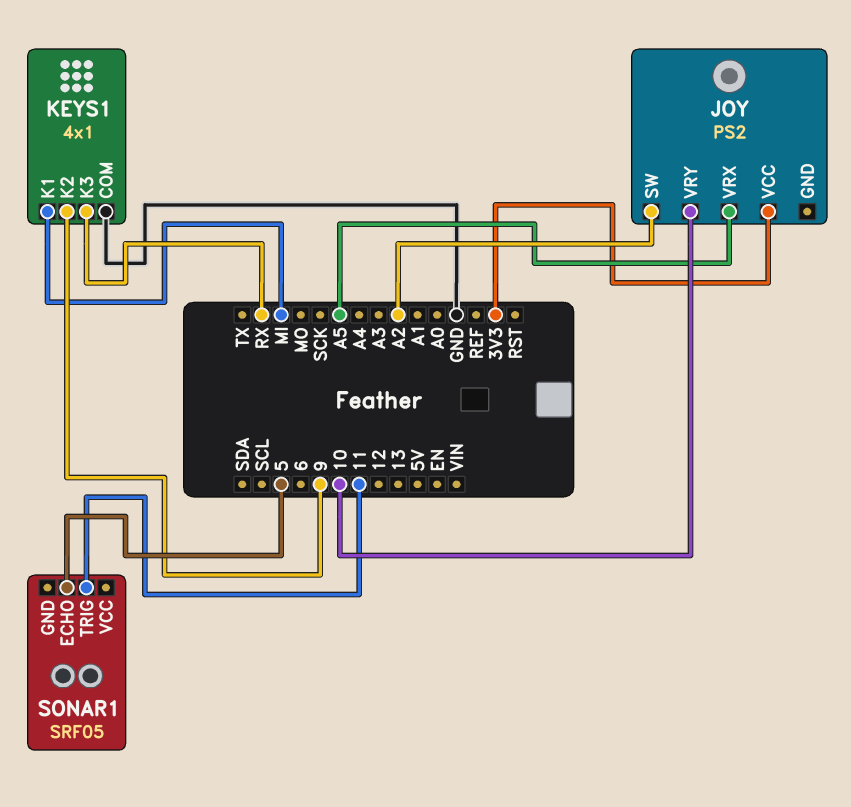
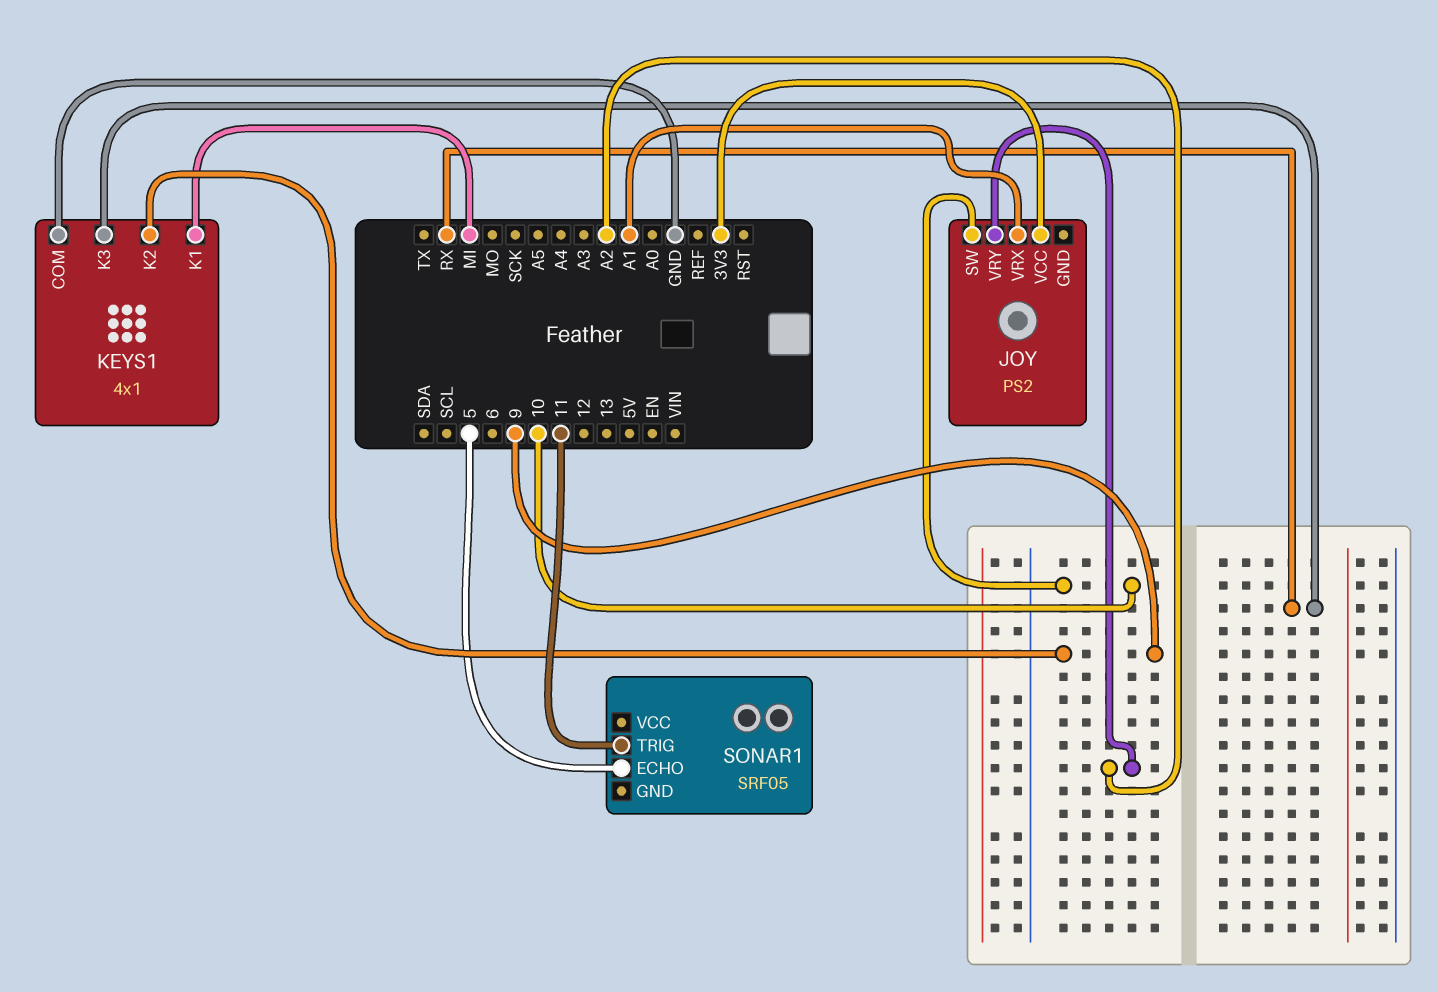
JOY pin SW: A2 -> 10
JOY pin VRX: A5 -> A1
JOY pin VRY: 10 -> A2

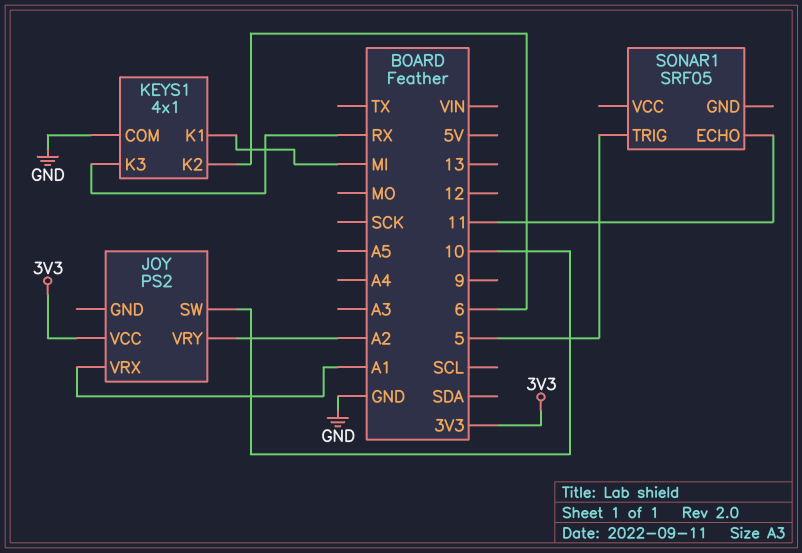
KEYS1 pin K2: 9 -> 6
SONAR1 pin ECHO: 5 -> 11
SONAR1 pin TRIG: 11 -> 5

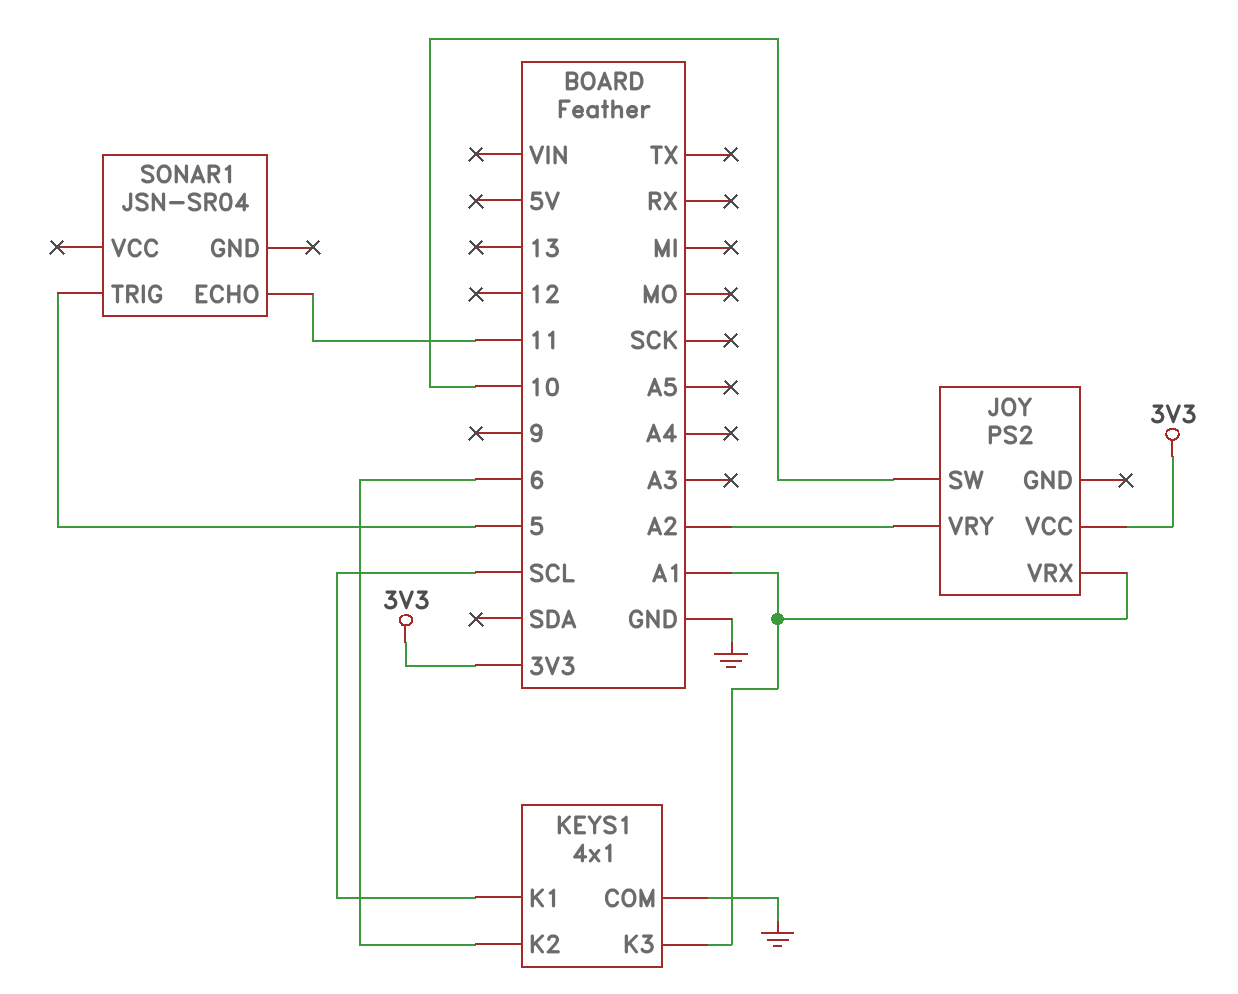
KEYS1 pin K1: MI -> SCL
KEYS1 pin K3: RX -> A1
SONAR1: SRF05 -> JSN-SR04

